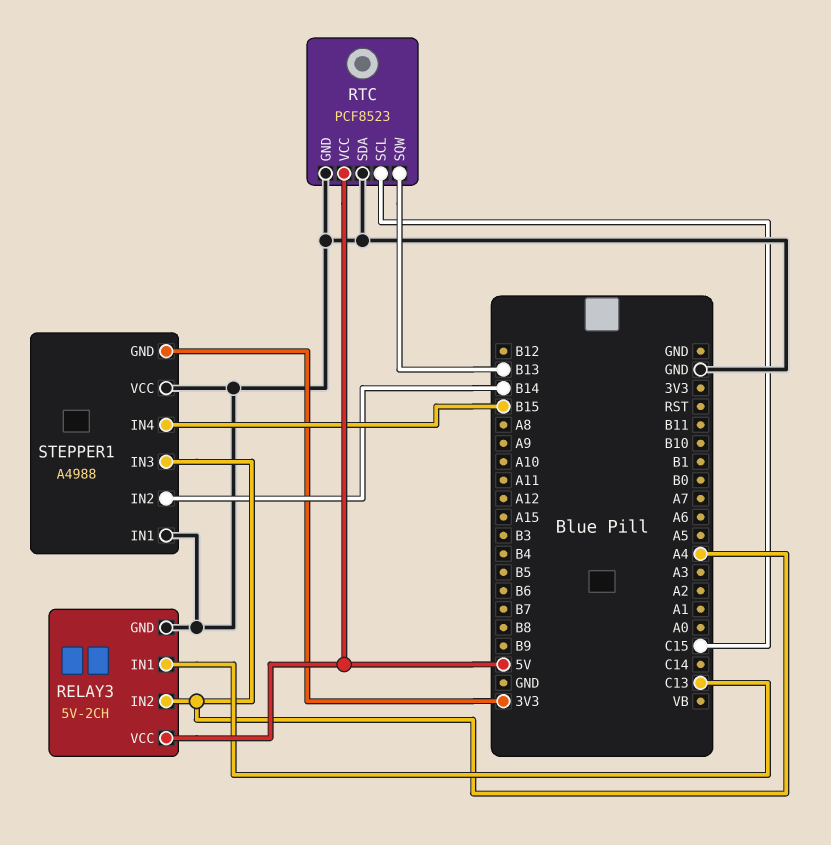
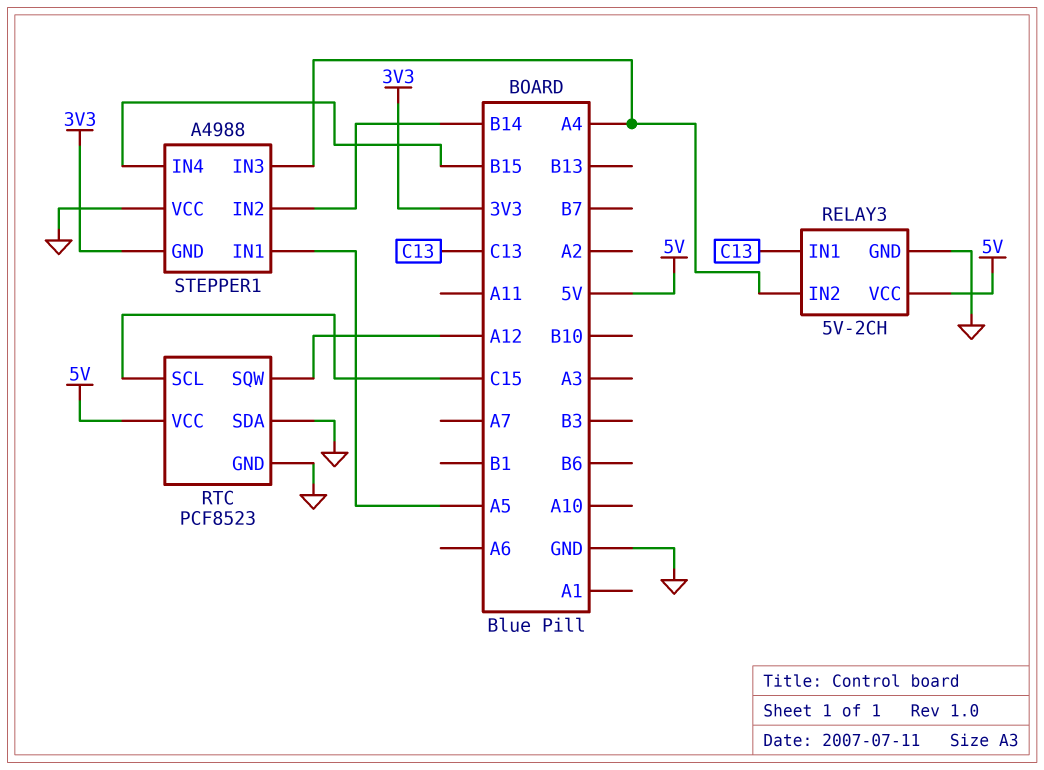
RTC pin SQW: B13 -> A12
STEPPER1 pin IN1: GND -> A5

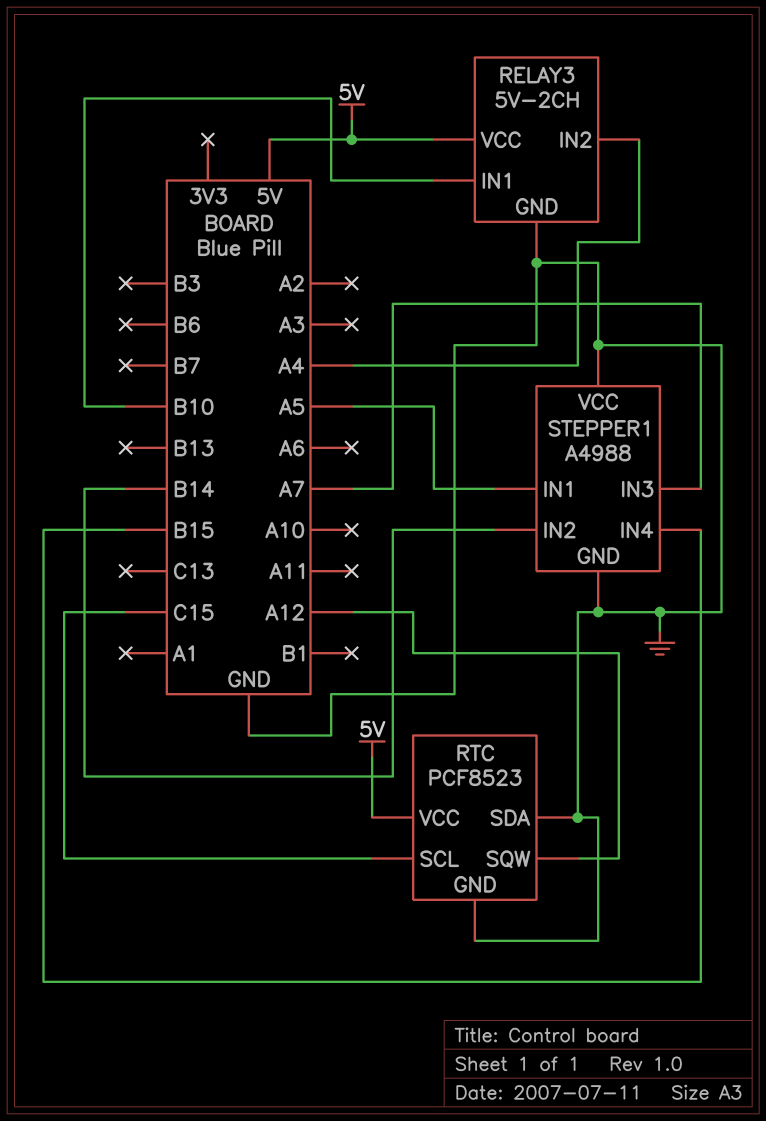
RELAY3 pin IN1: C13 -> B10
STEPPER1 pin GND: 3V3 -> GND
STEPPER1 pin IN3: A4 -> A7

